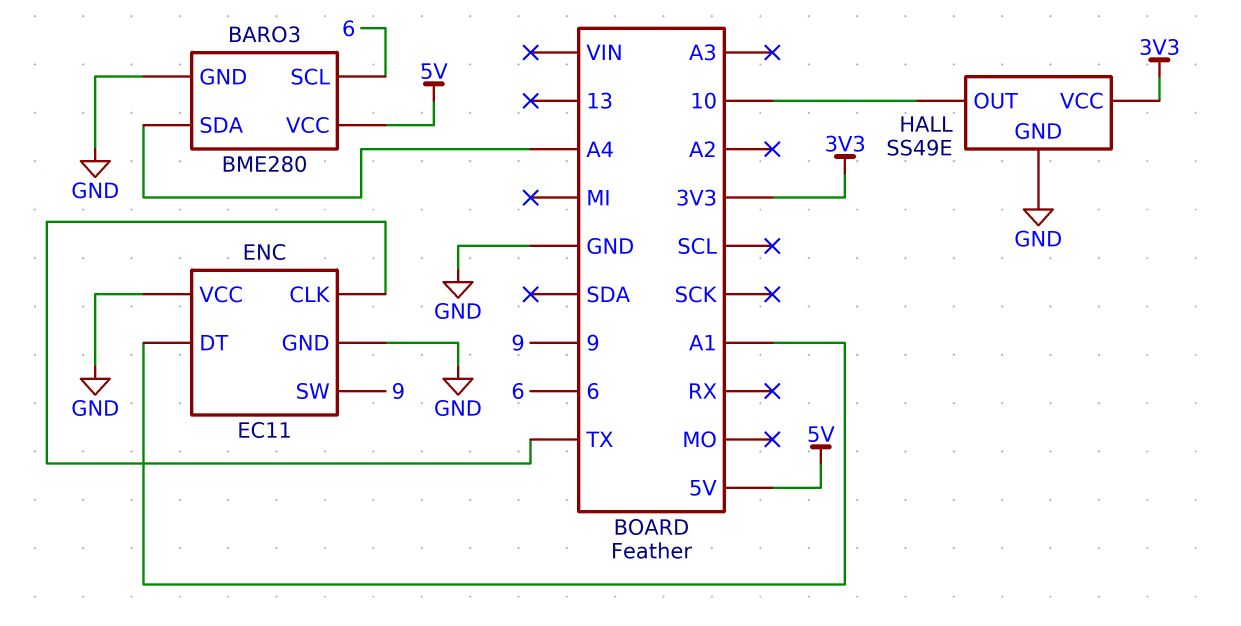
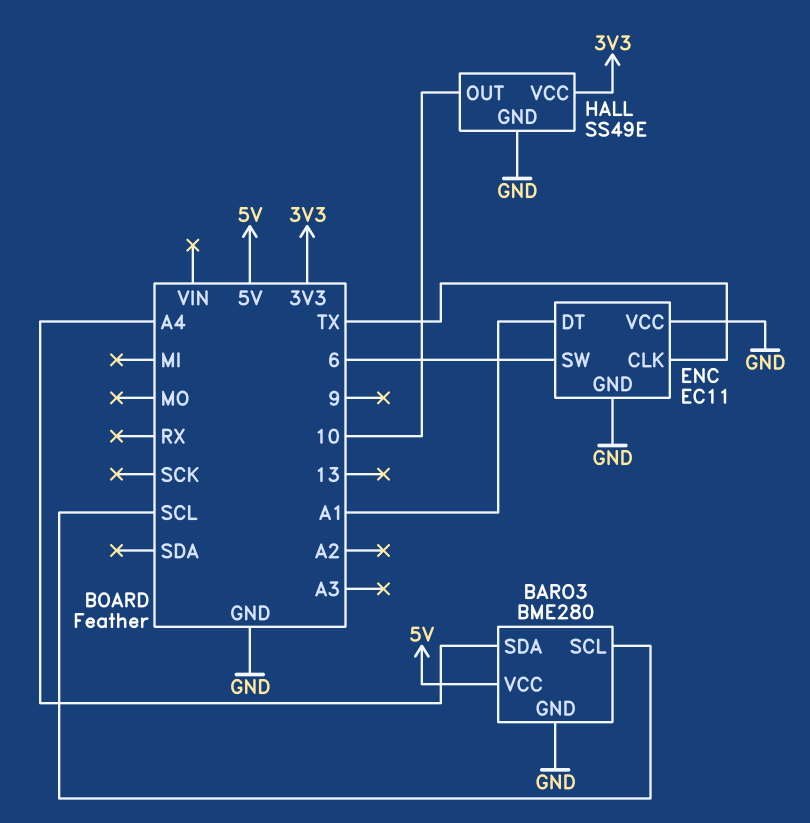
BARO3 pin SCL: 6 -> SCL
ENC pin SW: 9 -> 6

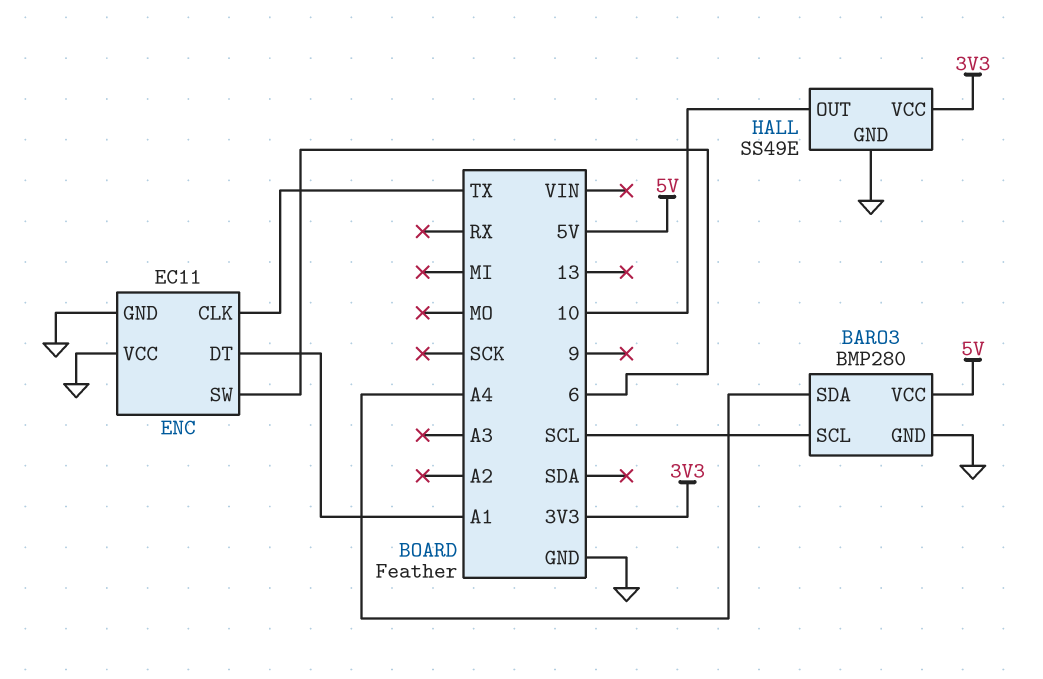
BARO3: BME280 -> BMP280

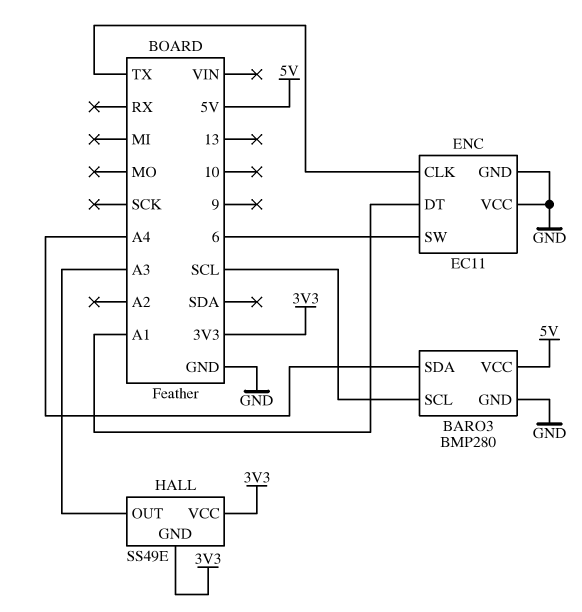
HALL pin GND: GND -> 3V3
HALL pin OUT: 10 -> A3

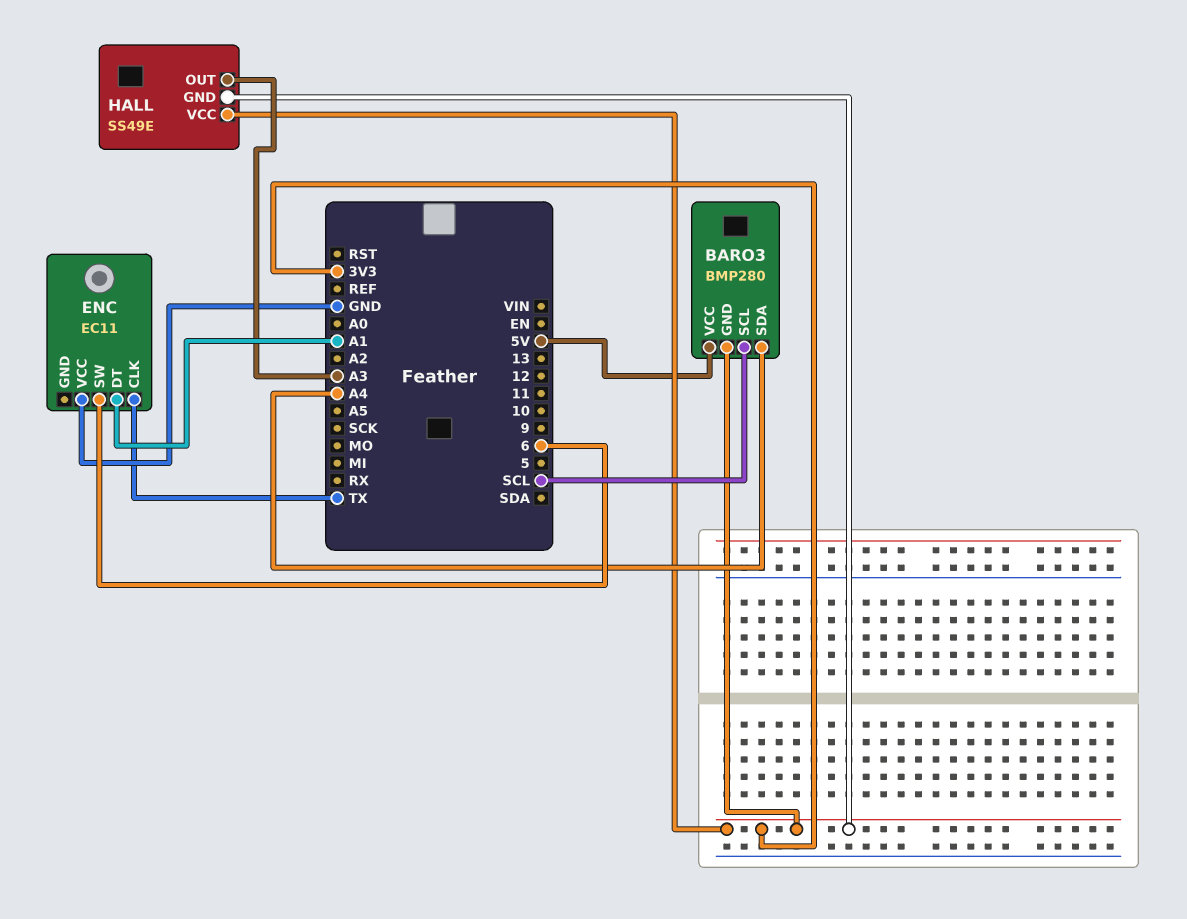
BARO3 pin GND: GND -> 3V3
ENC pin GND: GND -> none

